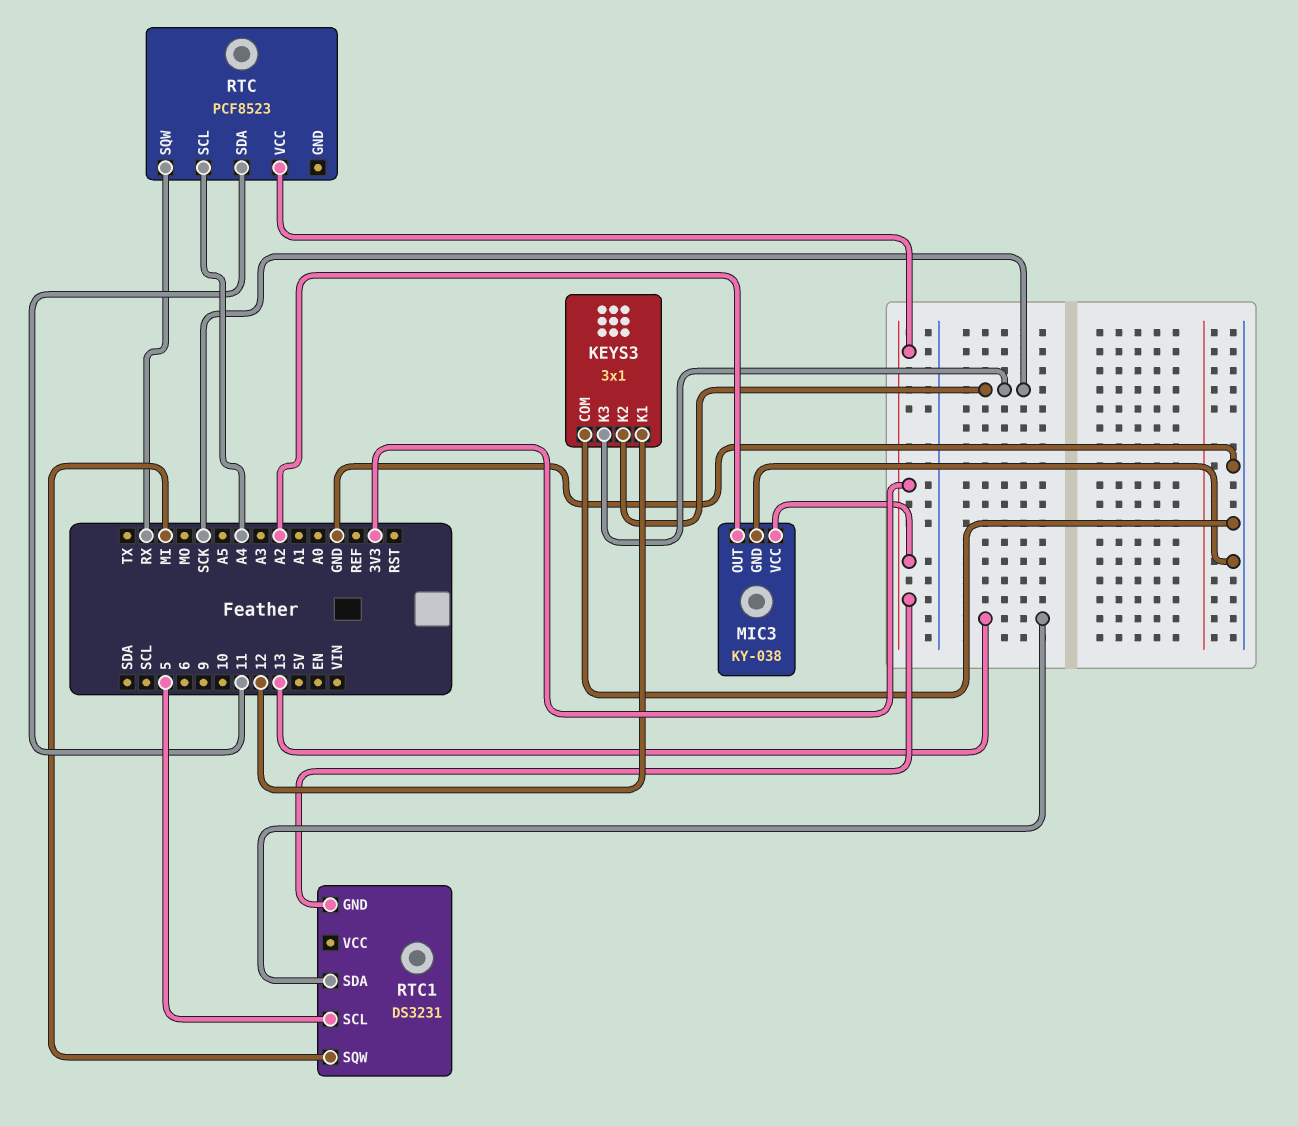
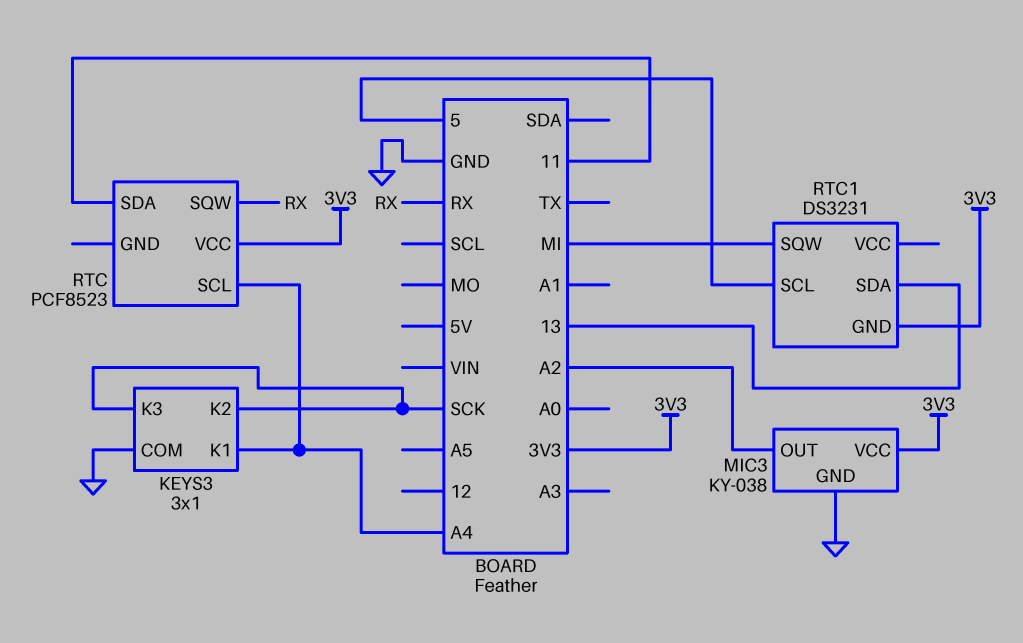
KEYS3 pin K1: 12 -> A4

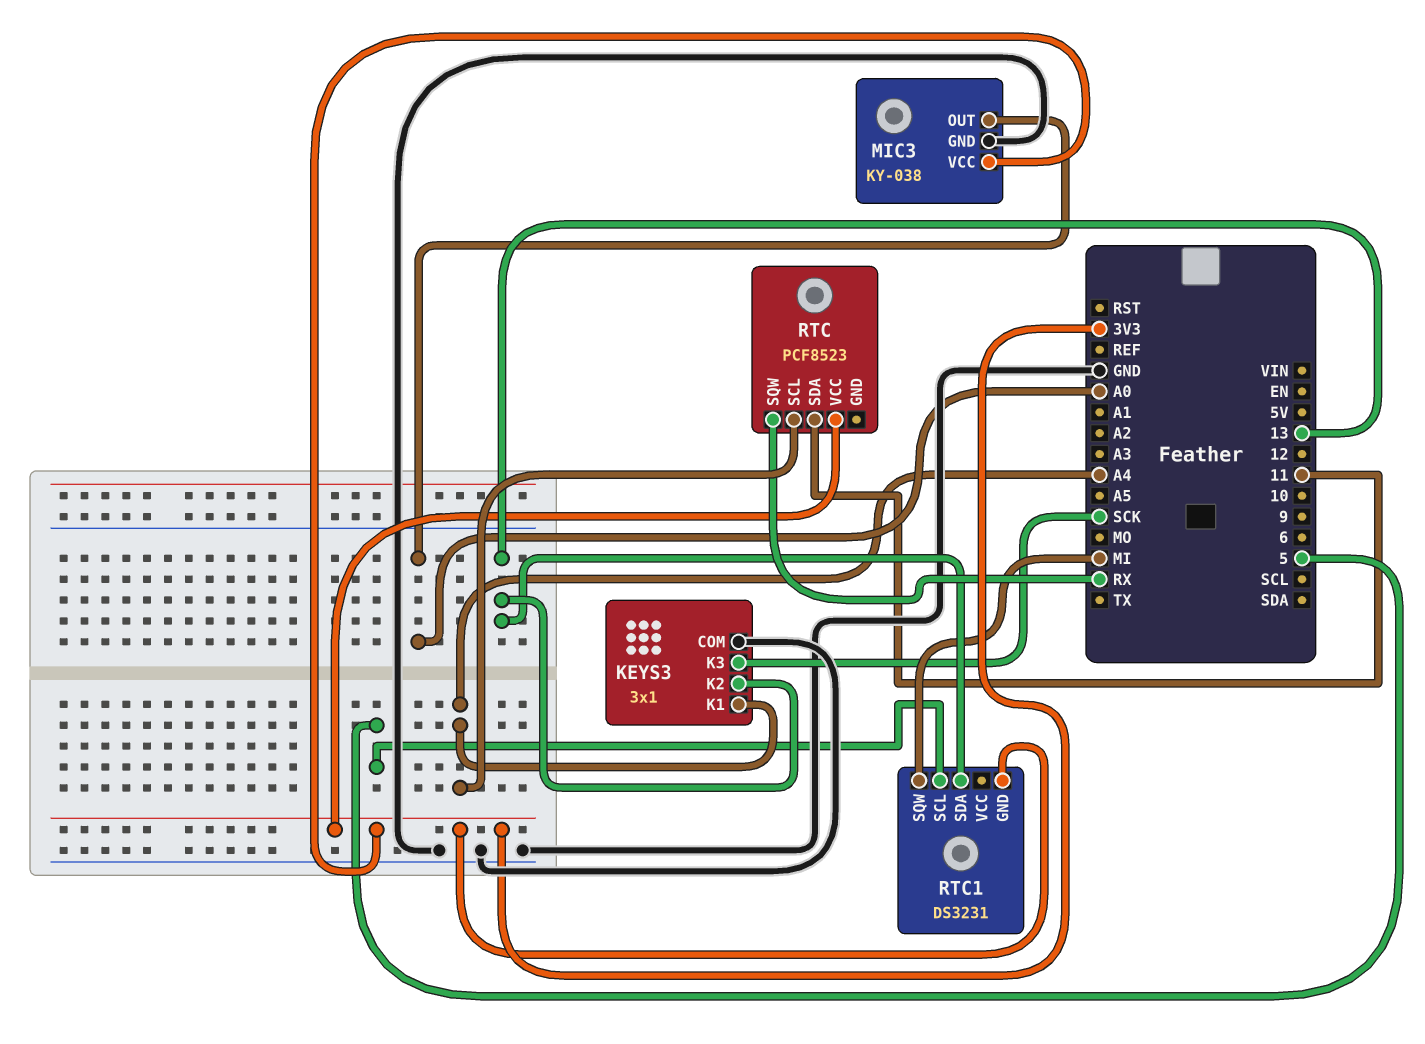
KEYS3 pin K2: SCK -> 13
MIC3 pin OUT: A2 -> A0

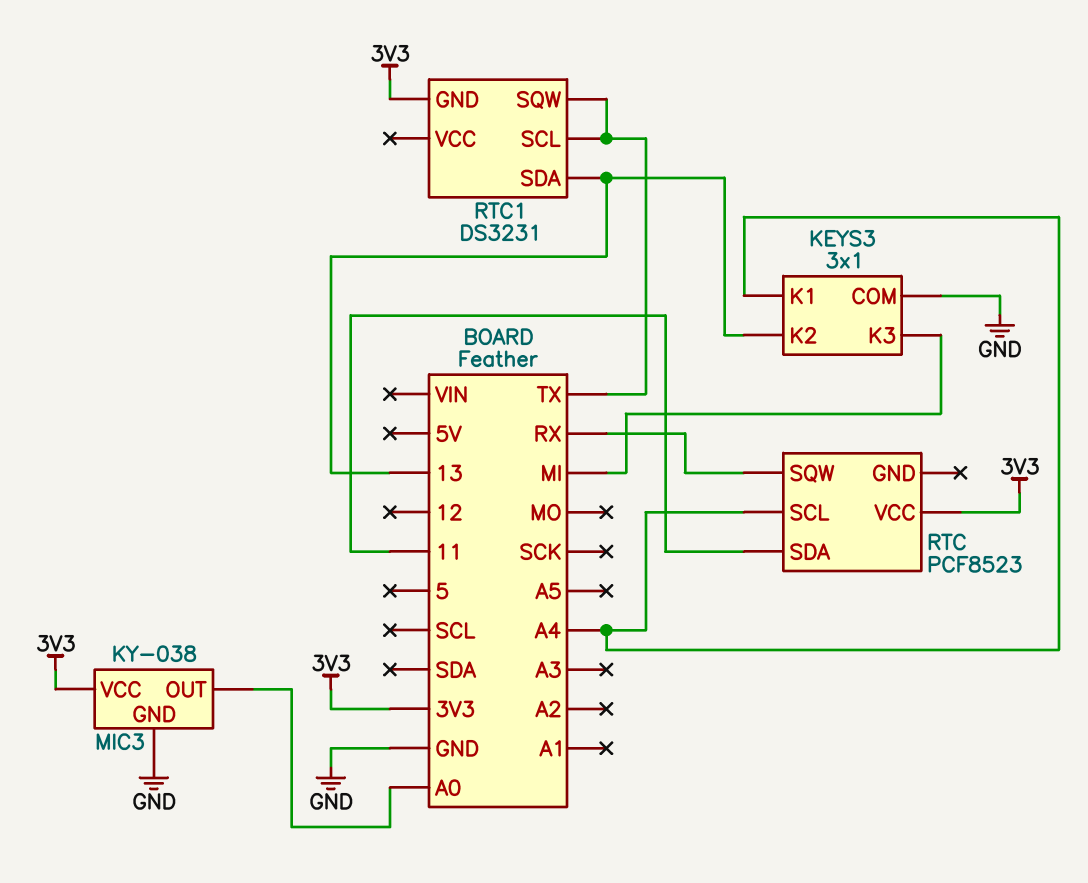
KEYS3 pin K3: SCK -> MI
RTC1 pin SCL: 5 -> TX
RTC1 pin SQW: MI -> TX

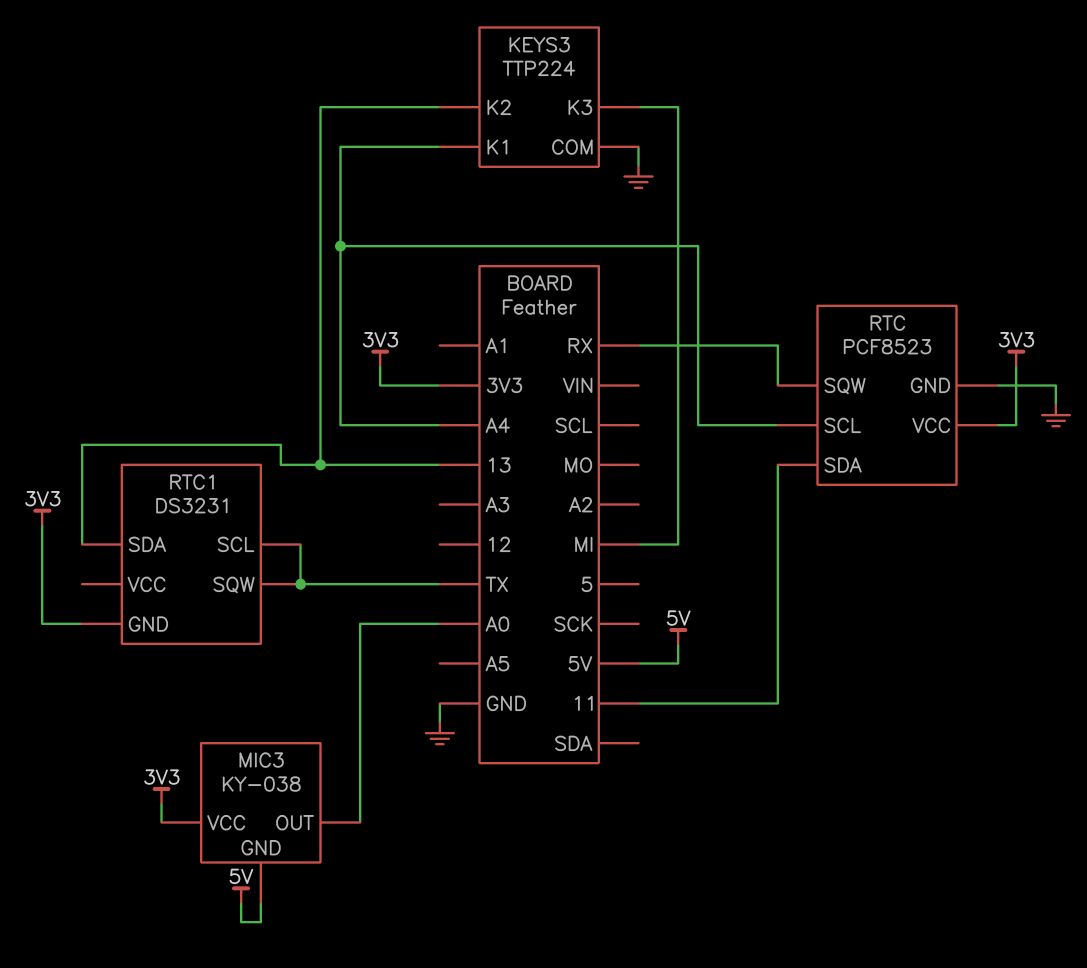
KEYS3: 3x1 -> TTP224
MIC3 pin GND: GND -> 5V
RTC pin GND: none -> GND

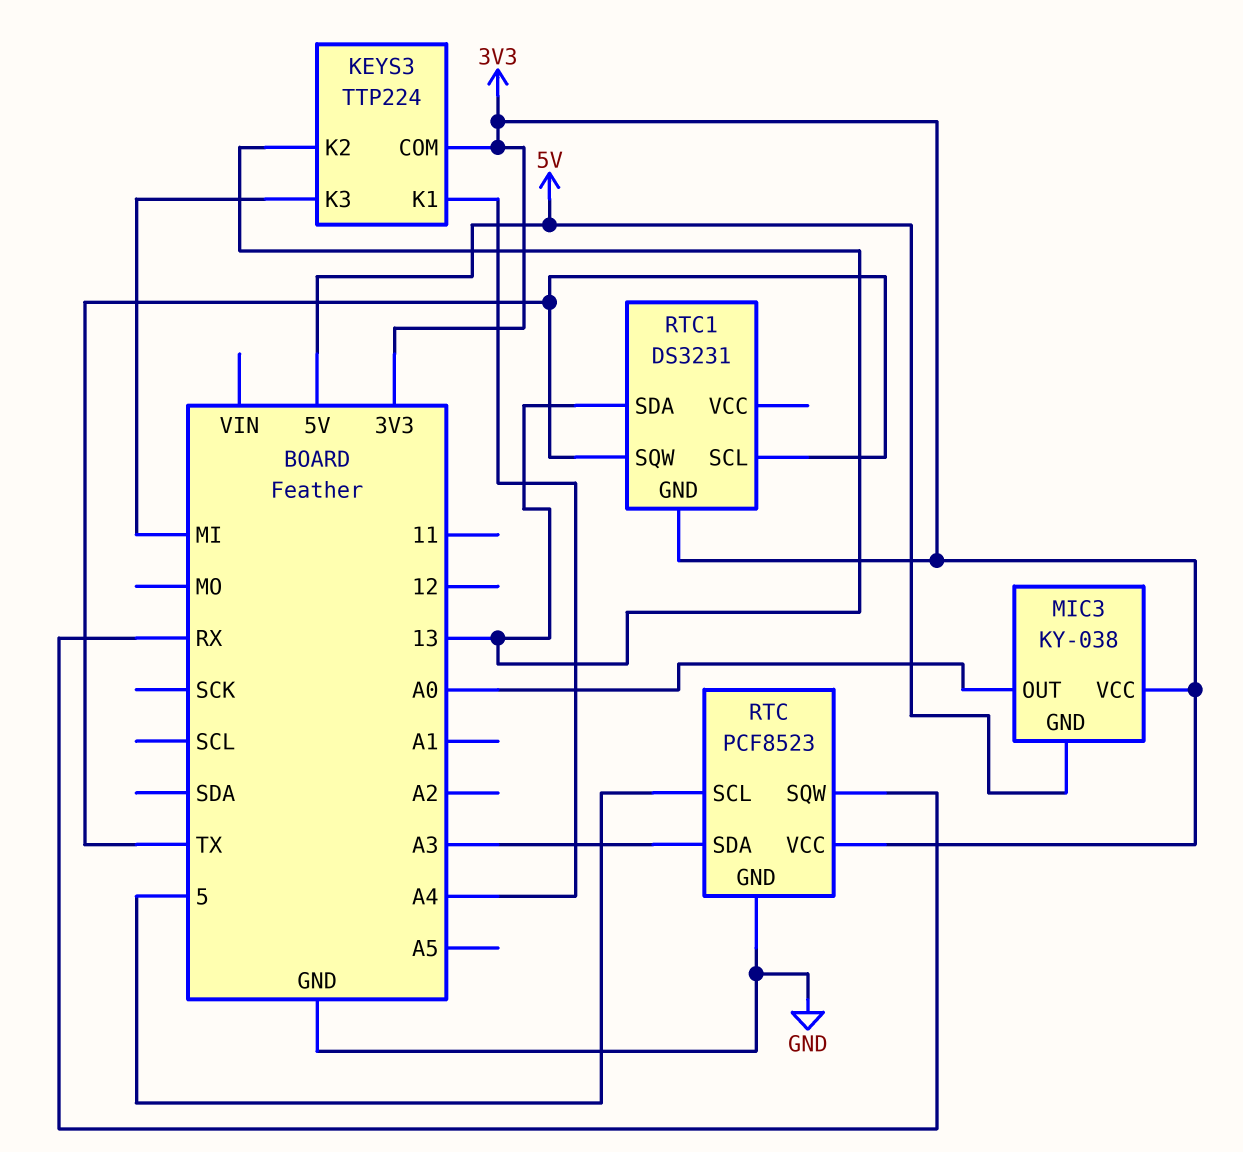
KEYS3 pin COM: GND -> 3V3
RTC pin SCL: A4 -> 5
RTC pin SDA: 11 -> A3

